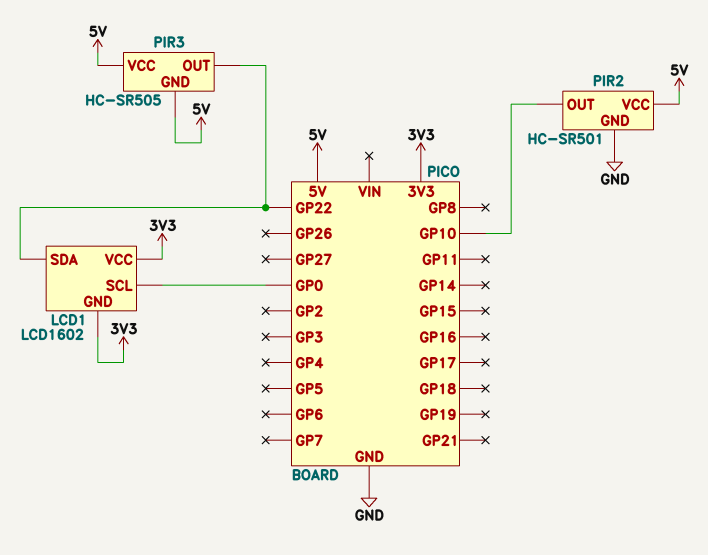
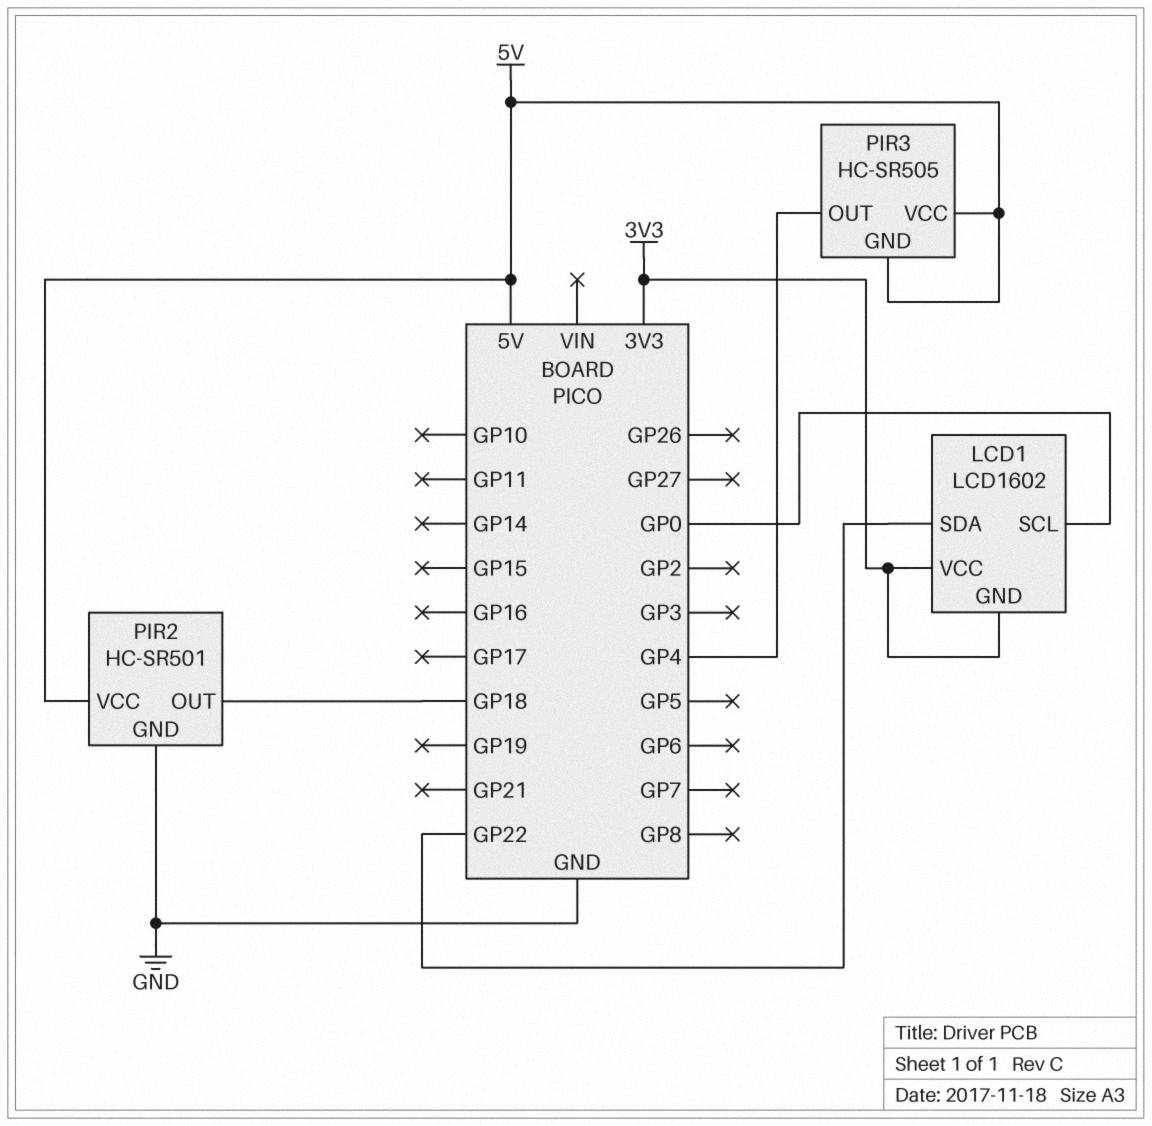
PIR2 pin OUT: GP10 -> GP18
PIR3 pin OUT: GP22 -> GP4

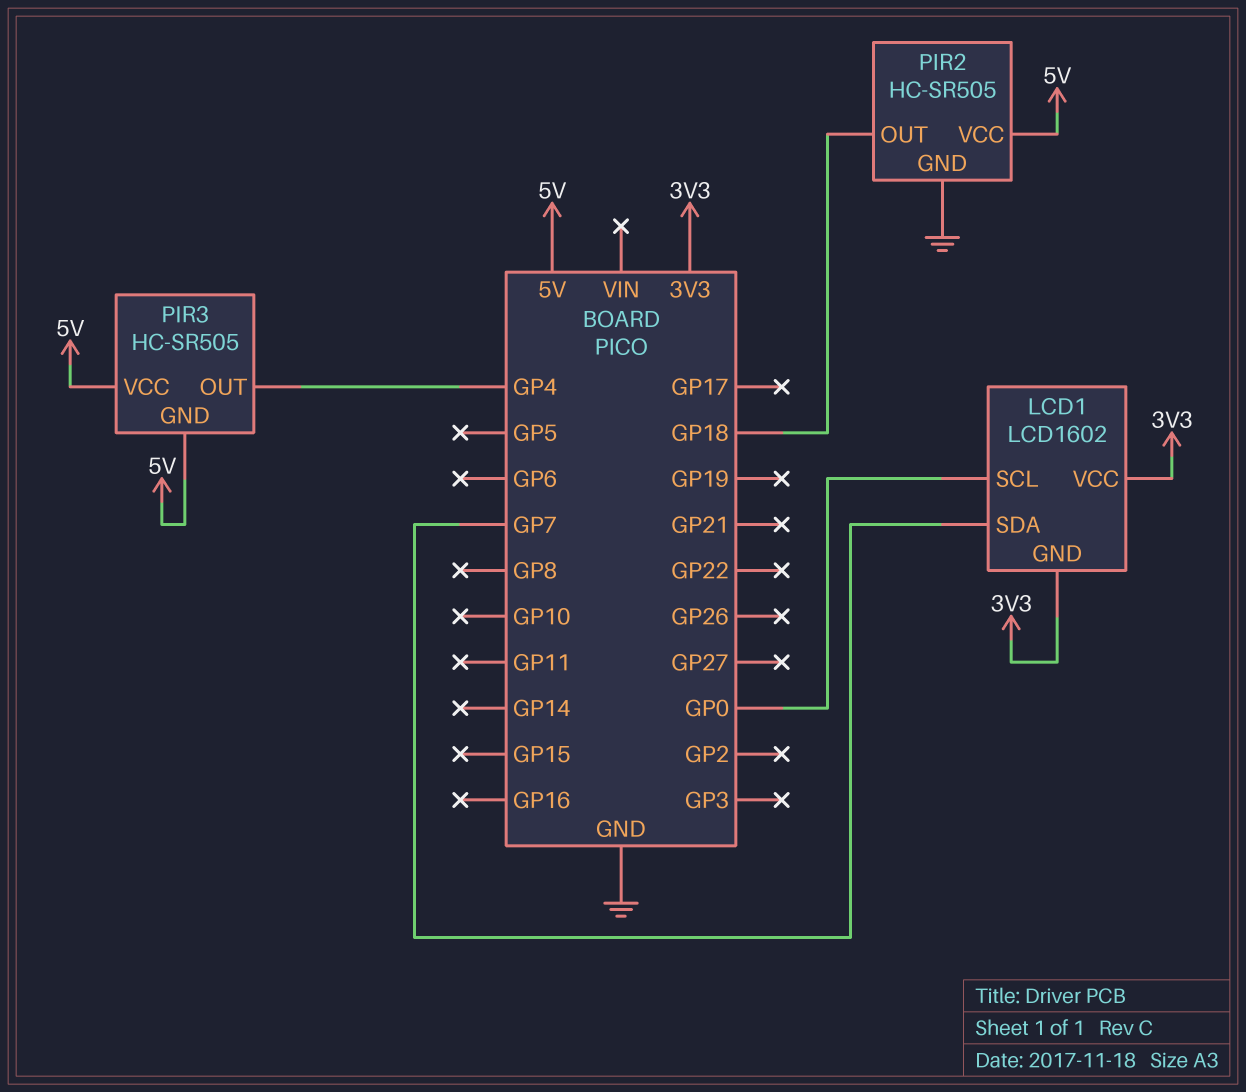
LCD1 pin SDA: GP22 -> GP7
PIR2: HC-SR501 -> HC-SR505

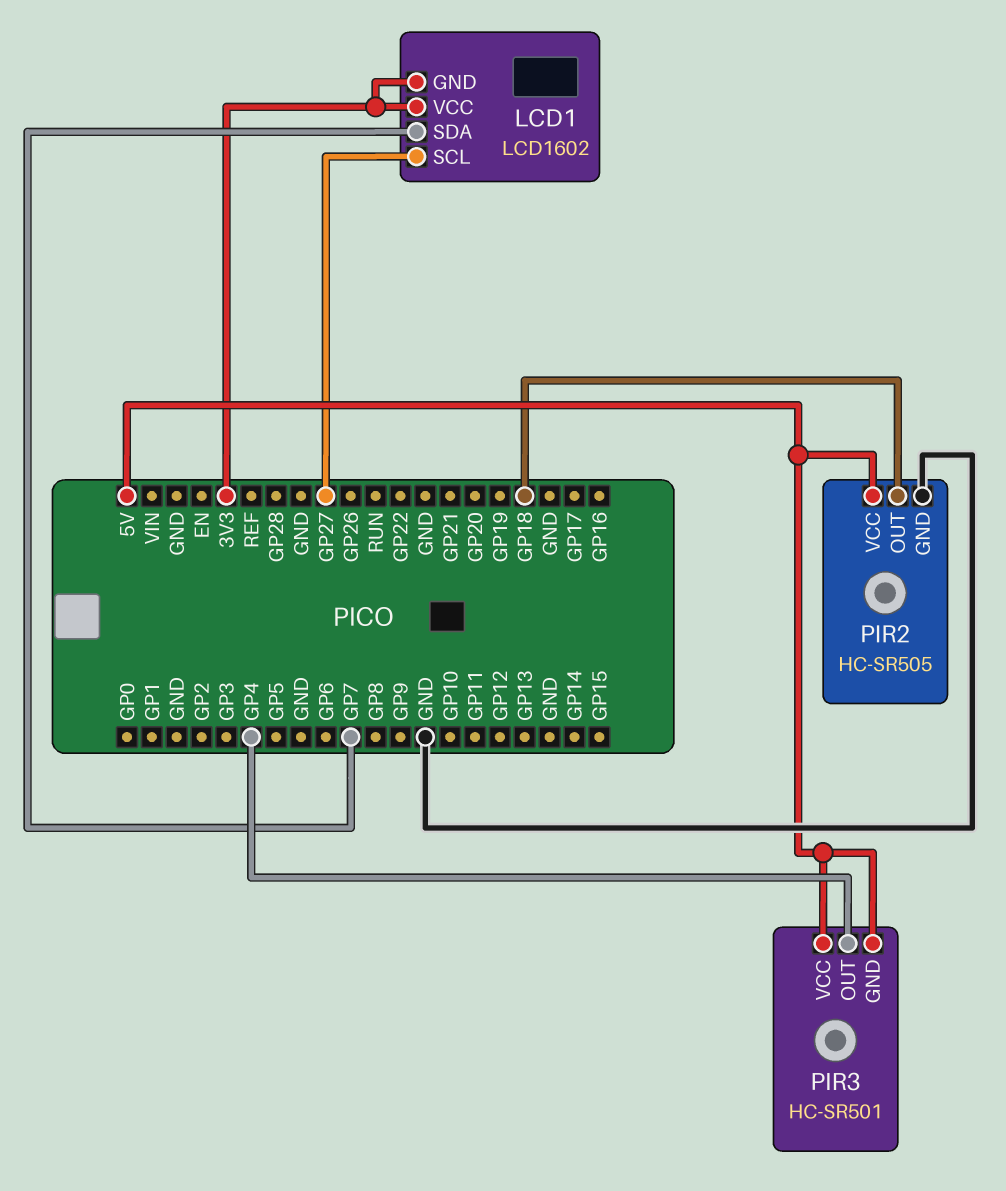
LCD1 pin SCL: GP0 -> GP27
PIR3: HC-SR505 -> HC-SR501

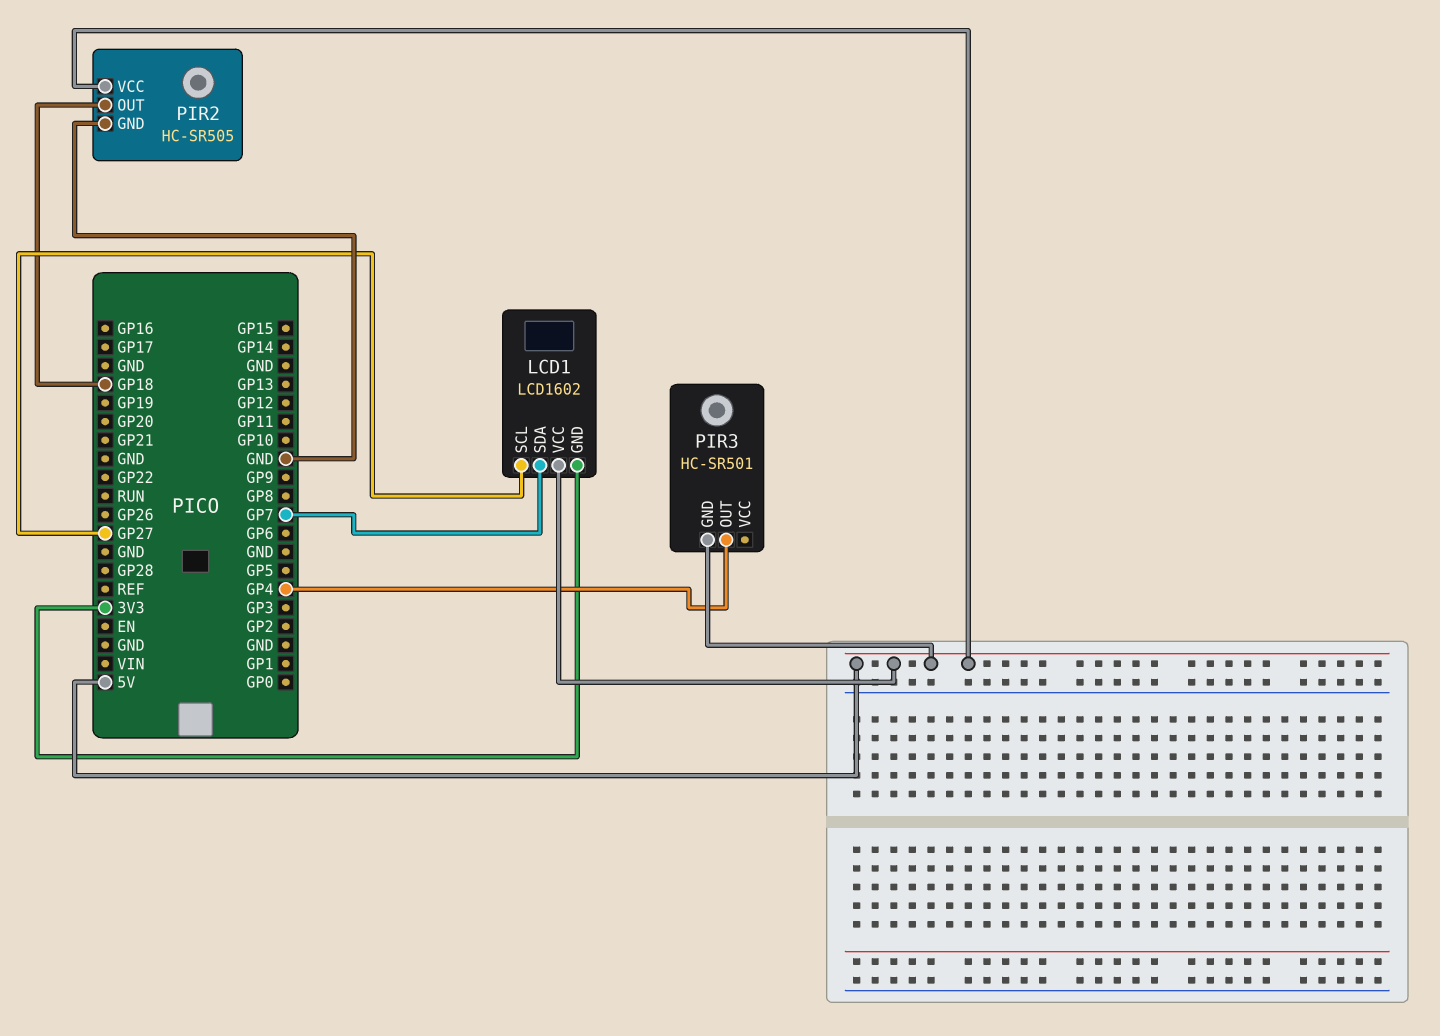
LCD1 pin VCC: 3V3 -> 5V
PIR3 pin VCC: 5V -> none

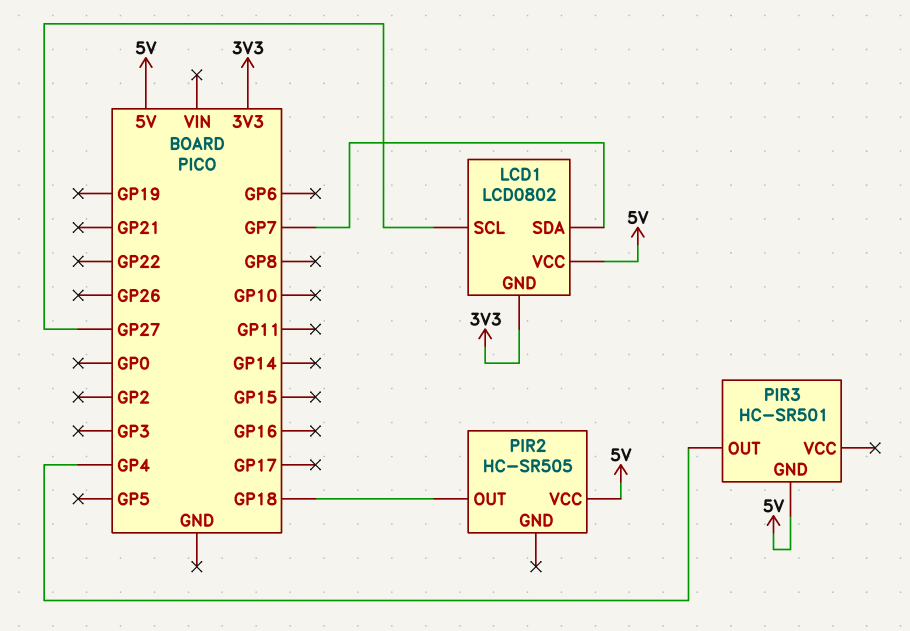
LCD1: LCD1602 -> LCD0802
PIR2 pin GND: GND -> none

